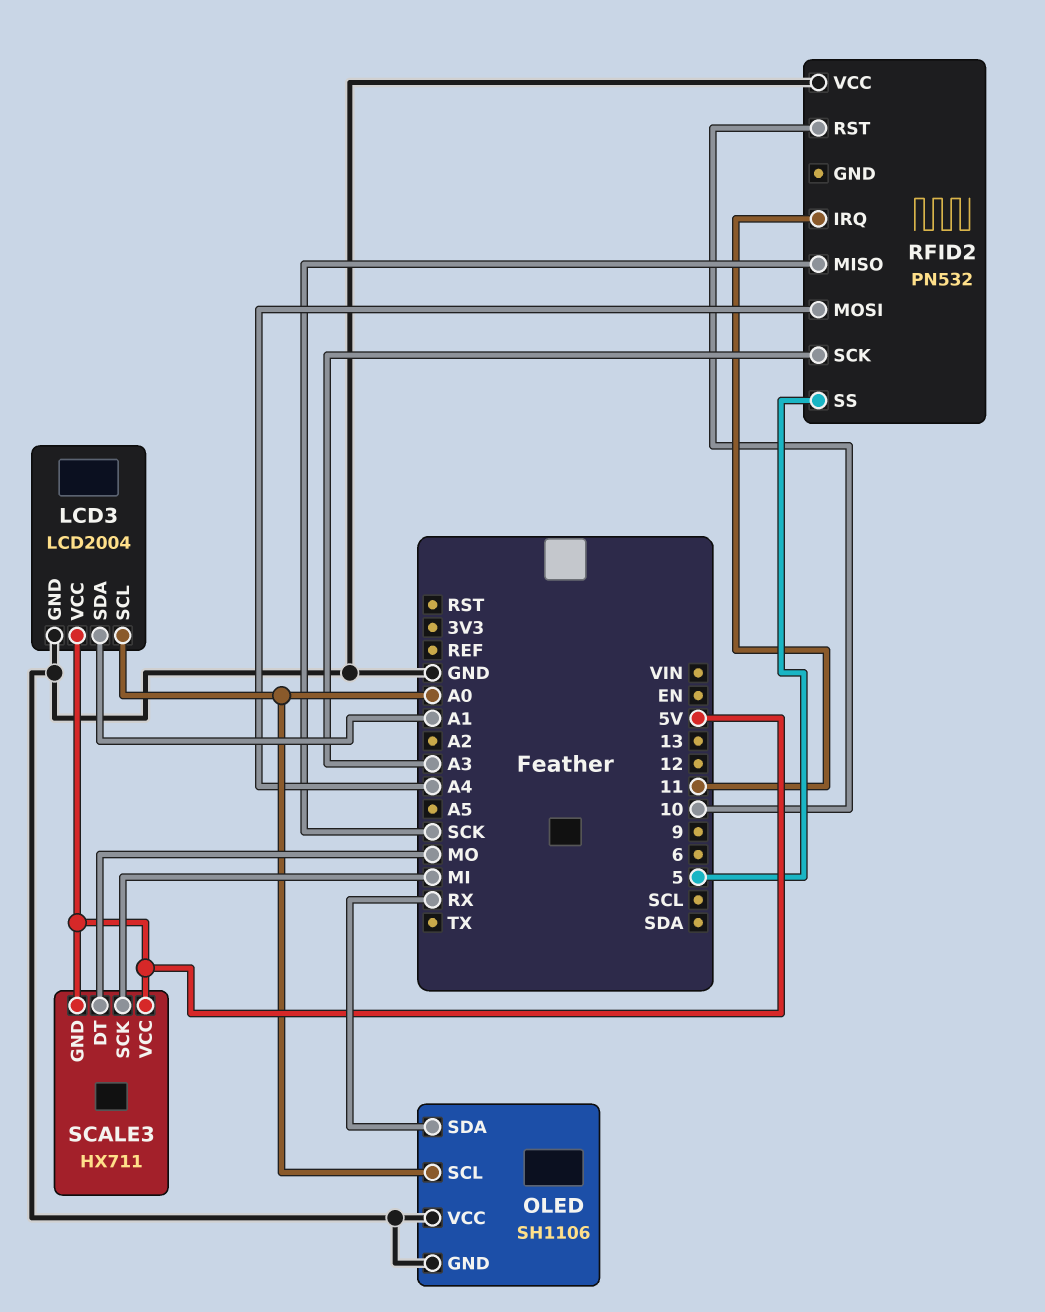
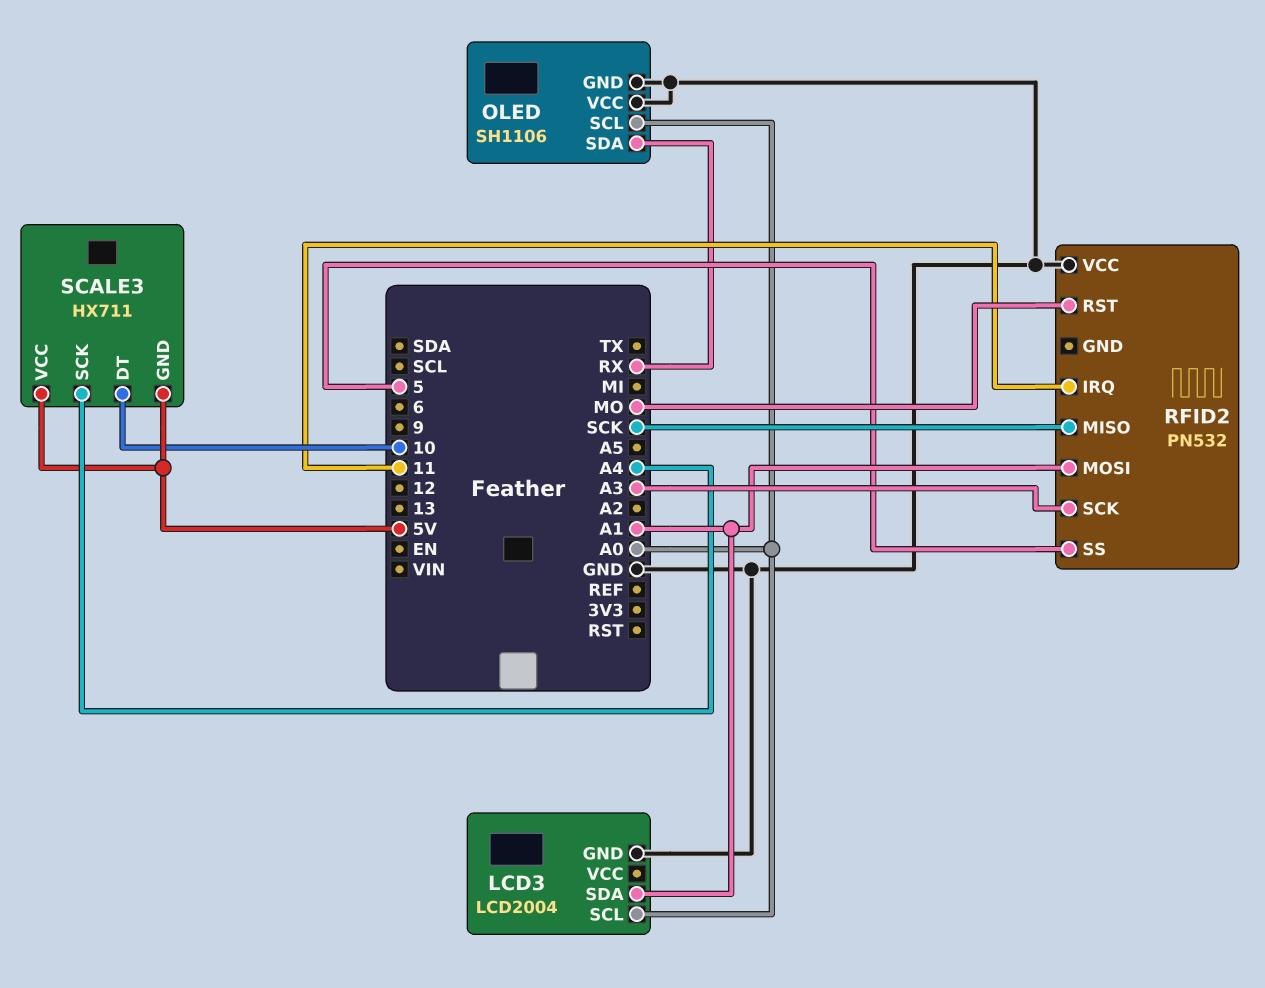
LCD3 pin VCC: 5V -> none
RFID2 pin MOSI: A4 -> A1
RFID2 pin RST: 10 -> MO
SCALE3 pin DT: MO -> 10
SCALE3 pin SCK: MI -> A4

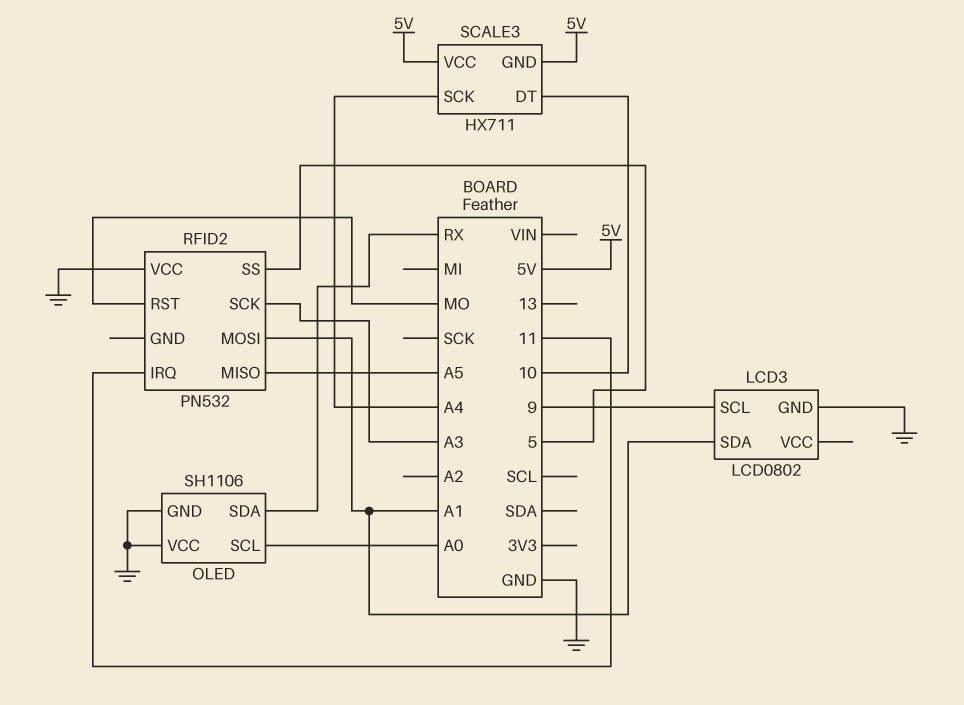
LCD3: LCD2004 -> LCD0802
LCD3 pin SCL: A0 -> 9
RFID2 pin MISO: SCK -> A5

